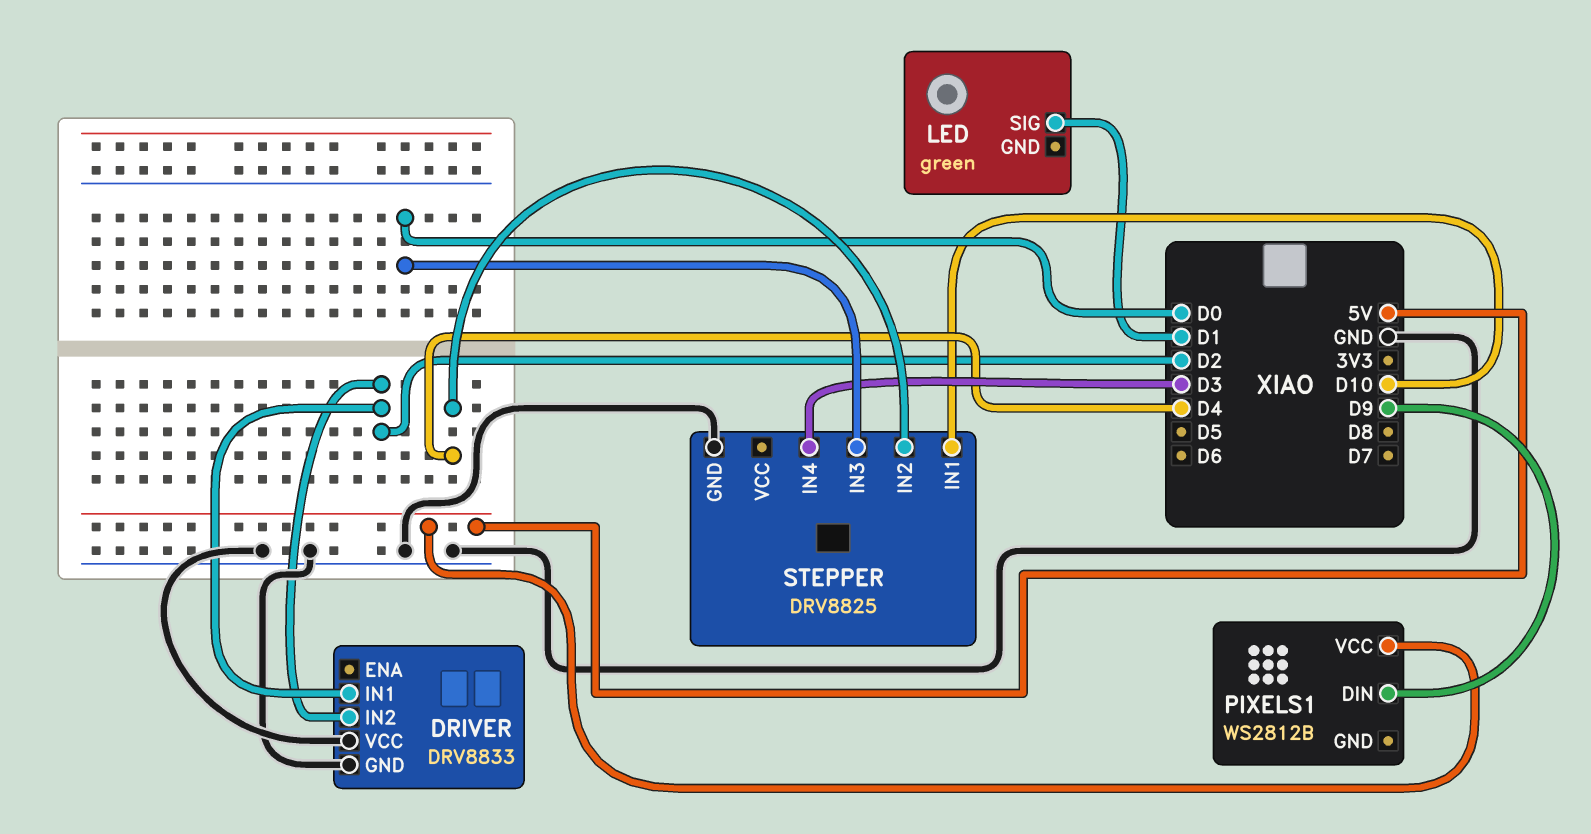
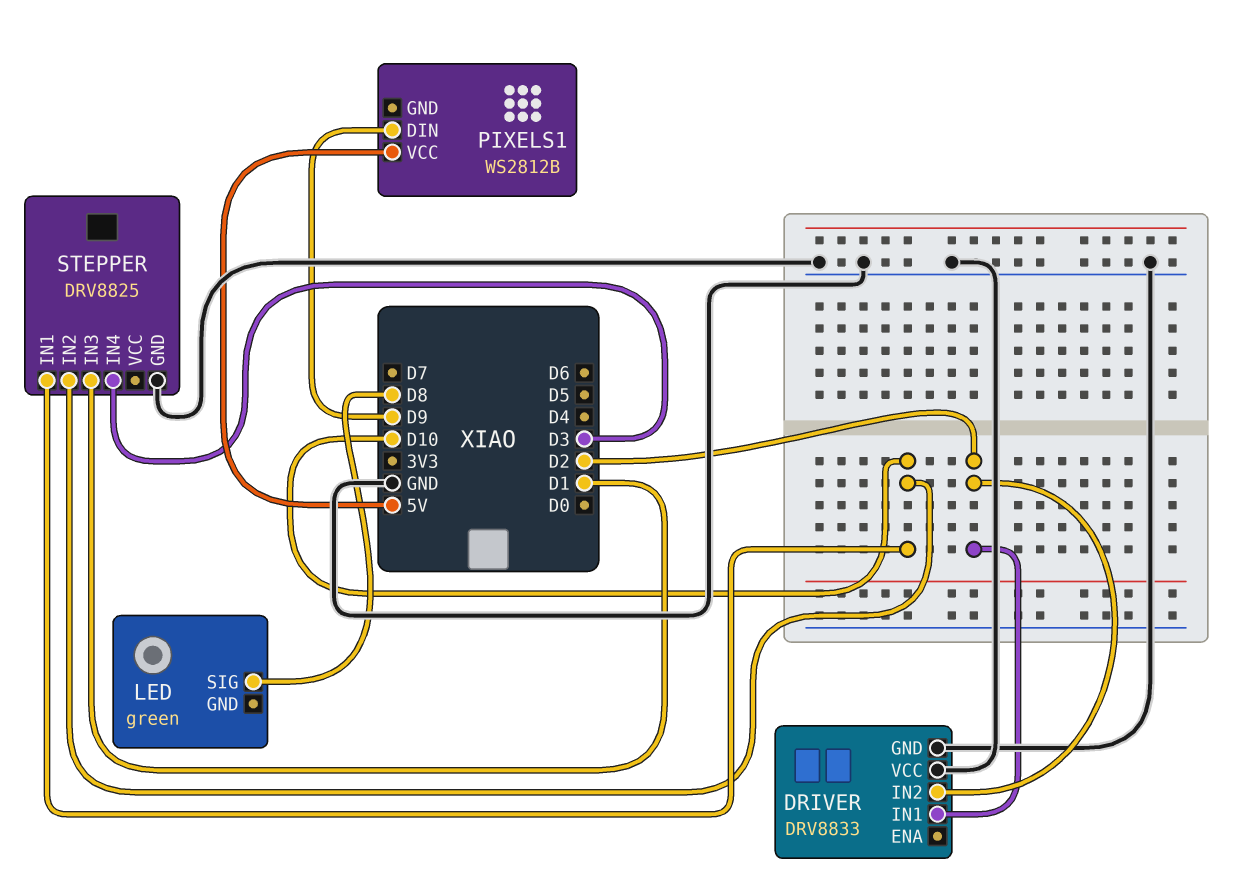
LED pin SIG: D1 -> D8
STEPPER pin IN2: D4 -> D10
STEPPER pin IN3: D0 -> D1

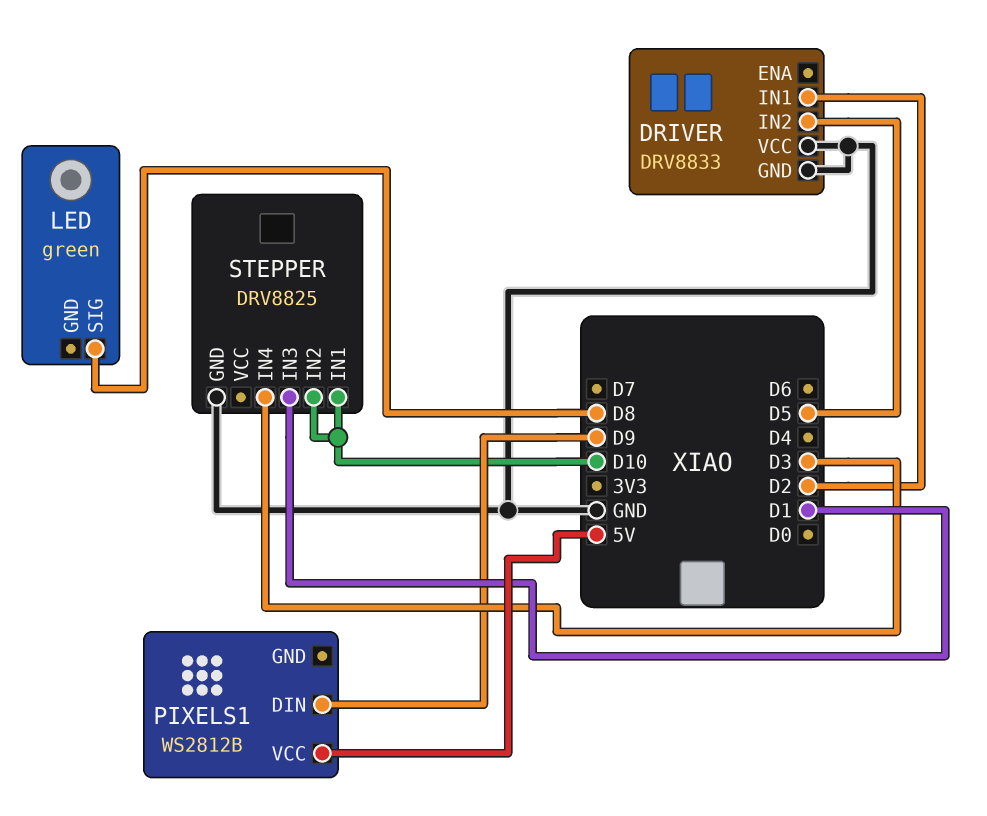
DRIVER pin IN2: D2 -> D5

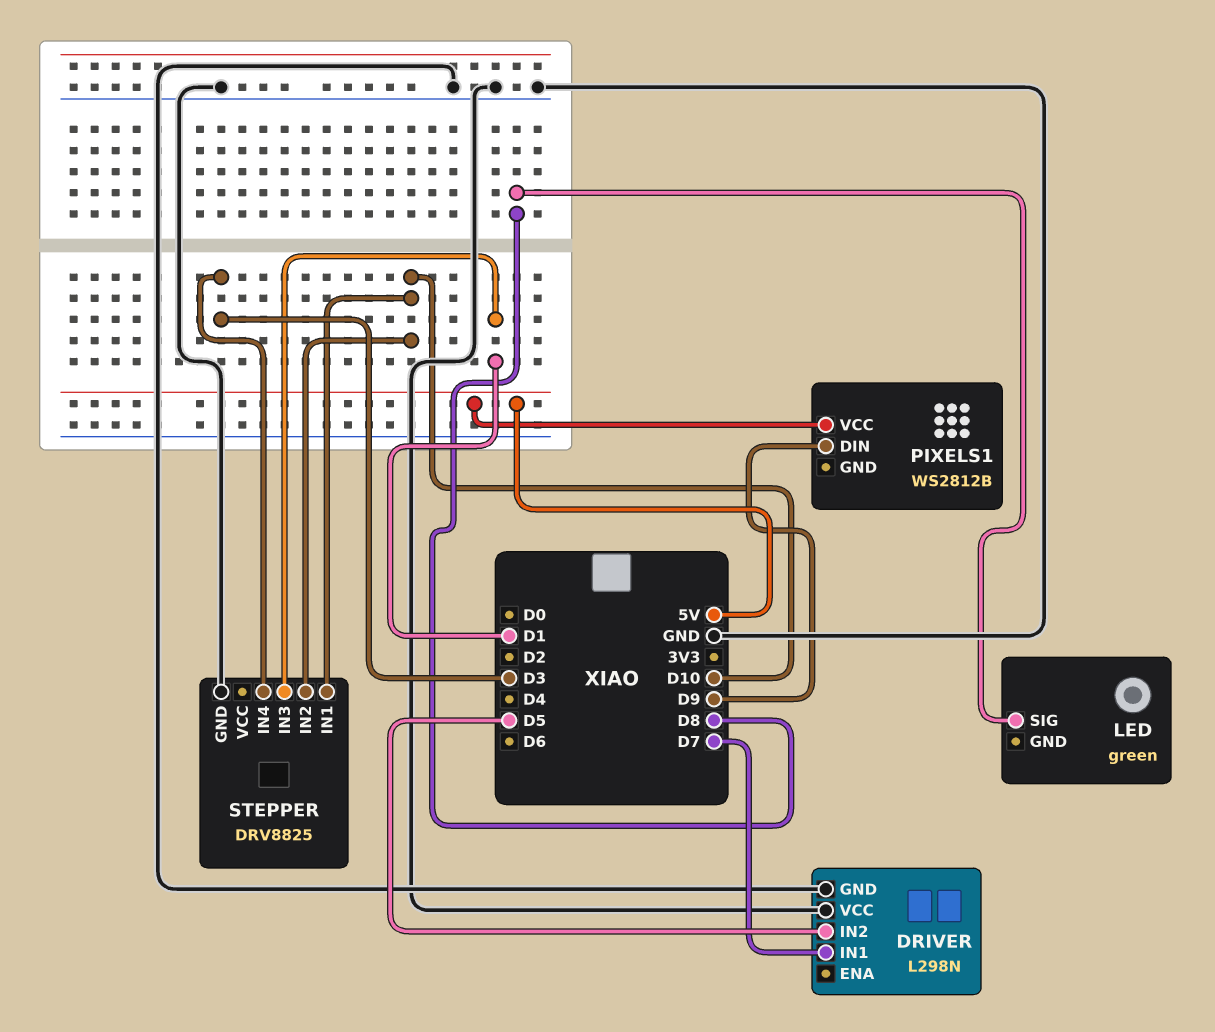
DRIVER: DRV8833 -> L298N
DRIVER pin IN1: D2 -> D7

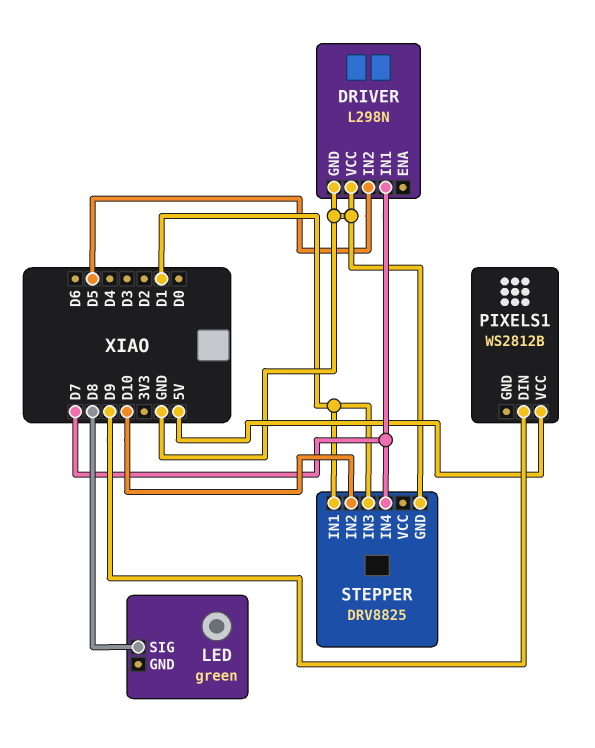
STEPPER pin IN1: D10 -> D1
STEPPER pin IN4: D3 -> D7

